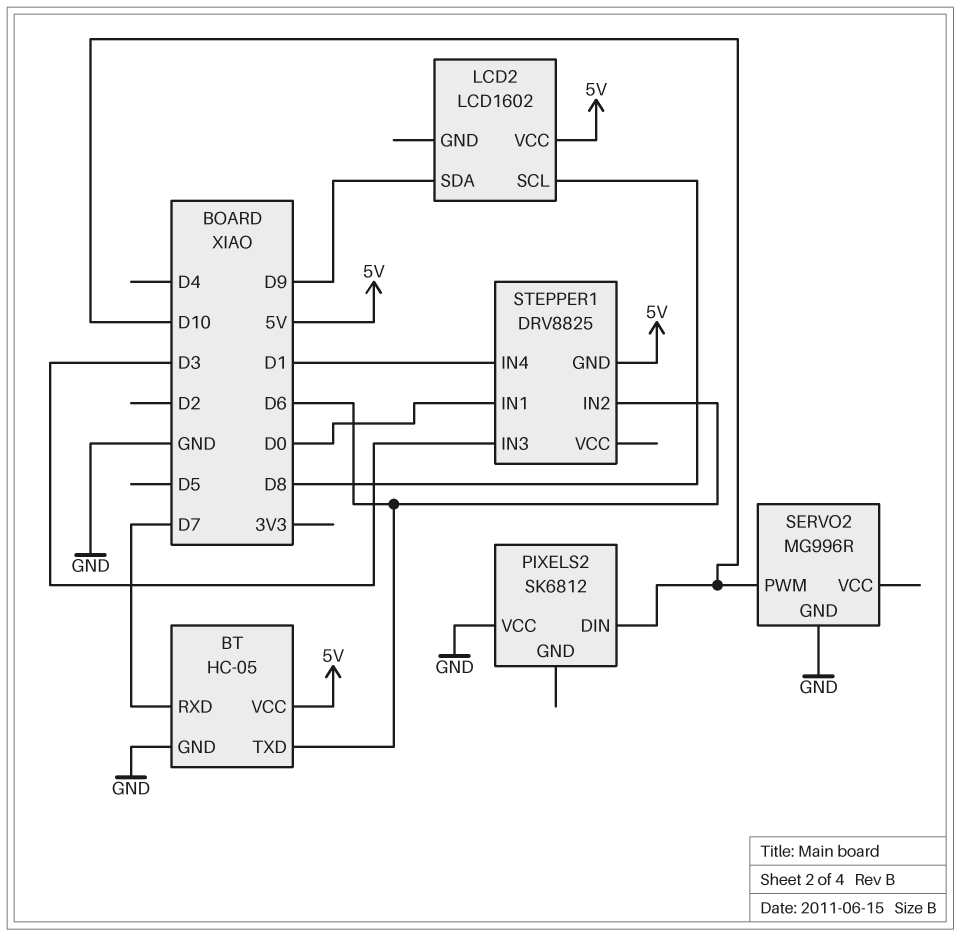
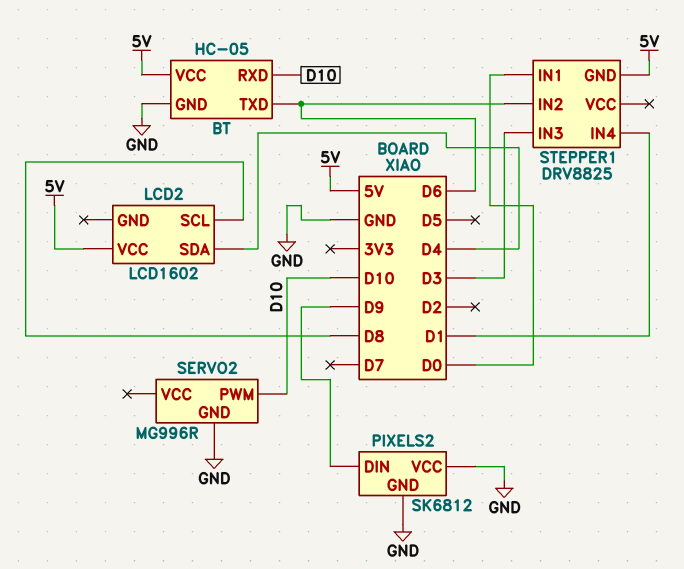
BT pin RXD: D7 -> D10
LCD2 pin SDA: D9 -> D4
PIXELS2 pin DIN: D10 -> D9
PIXELS2 pin GND: none -> GND

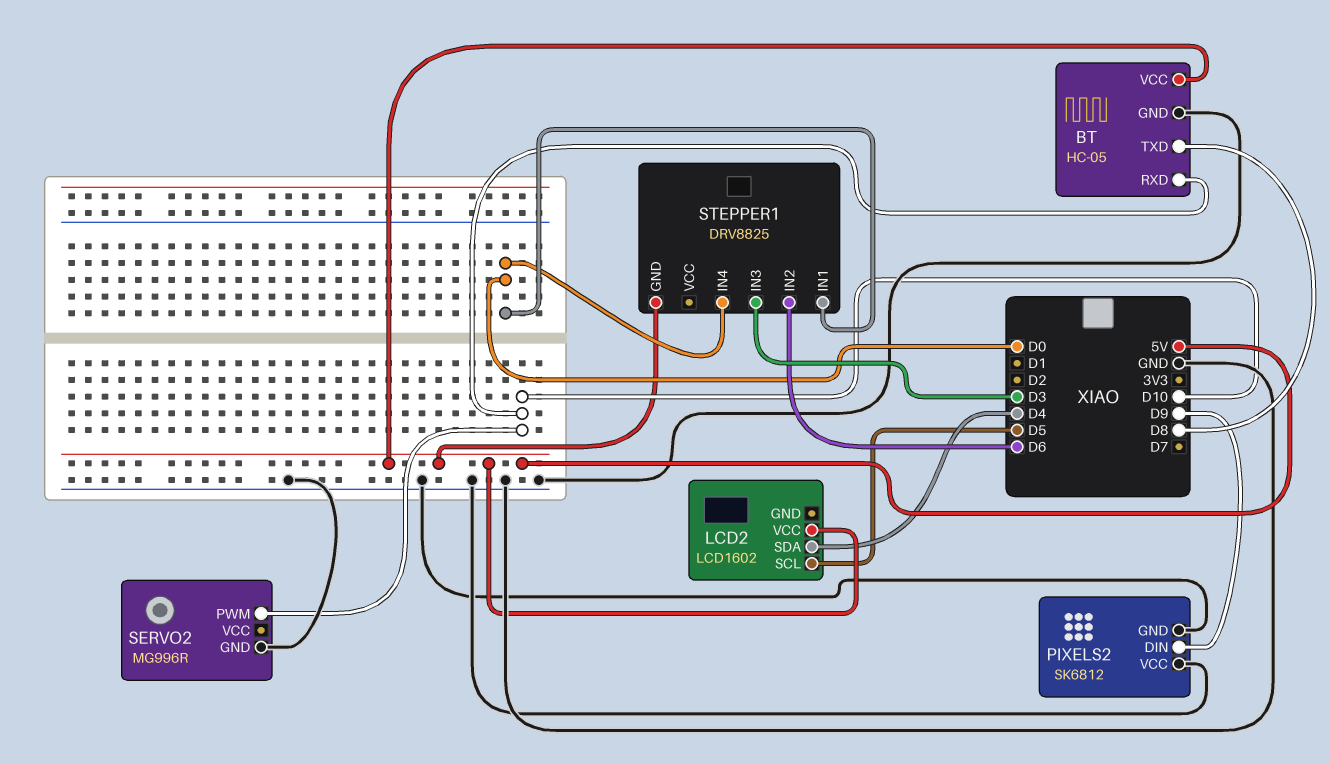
BT pin TXD: D6 -> D8
LCD2 pin SCL: D8 -> D5
STEPPER1 pin IN4: D1 -> D0

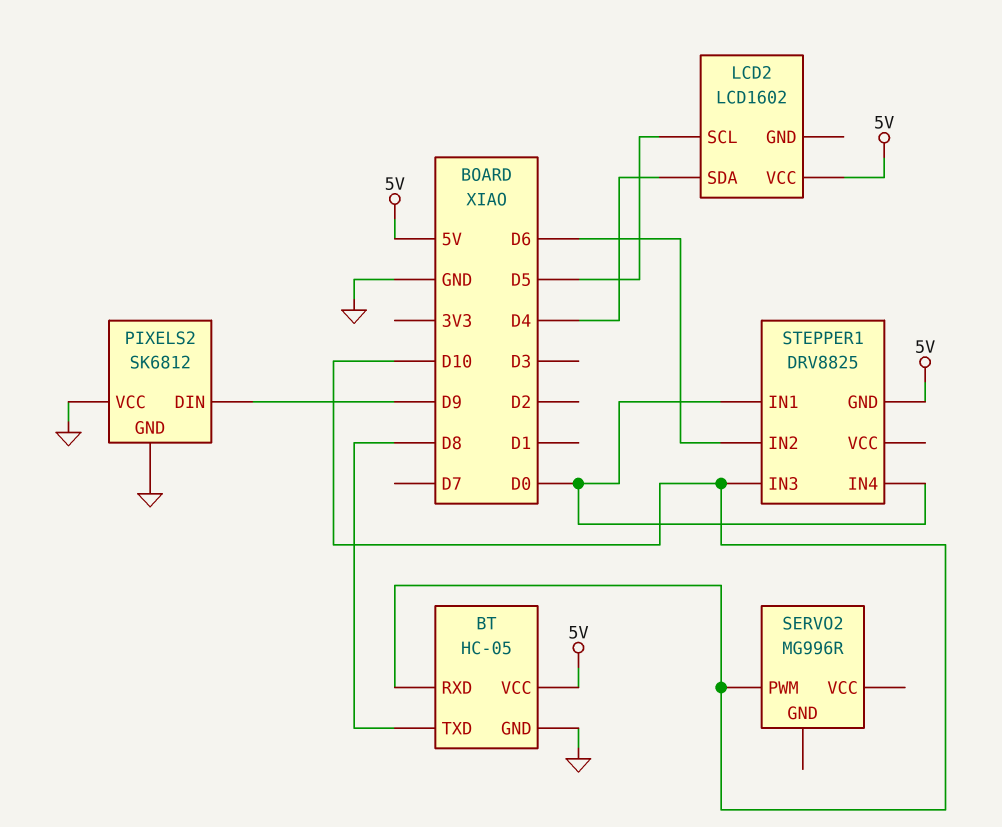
SERVO2 pin GND: GND -> none
STEPPER1 pin IN3: D3 -> D10

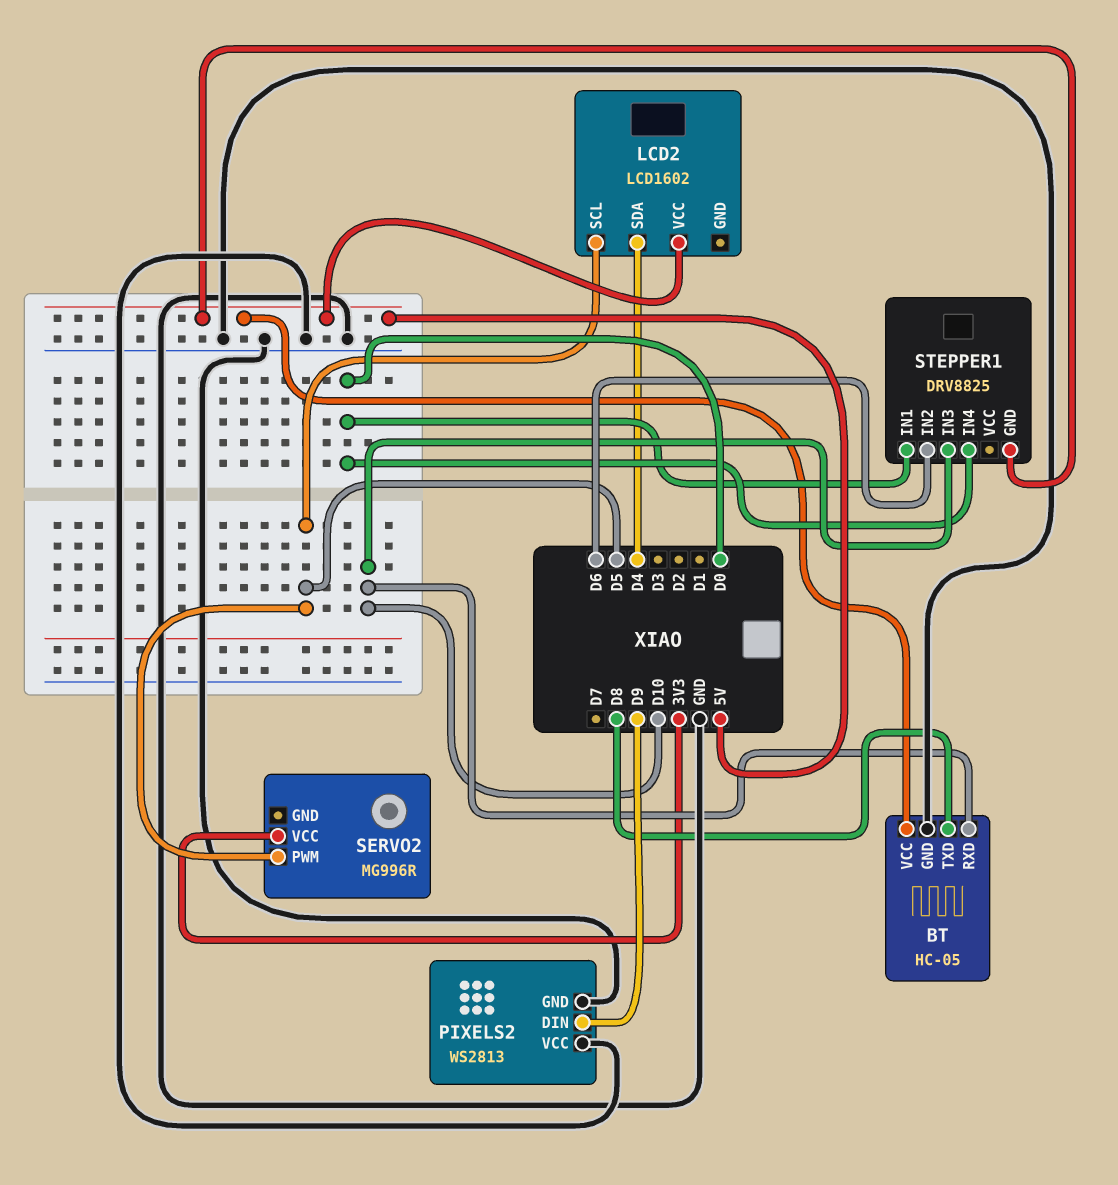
PIXELS2: SK6812 -> WS2813
SERVO2 pin PWM: D10 -> D5
SERVO2 pin VCC: none -> 3V3

